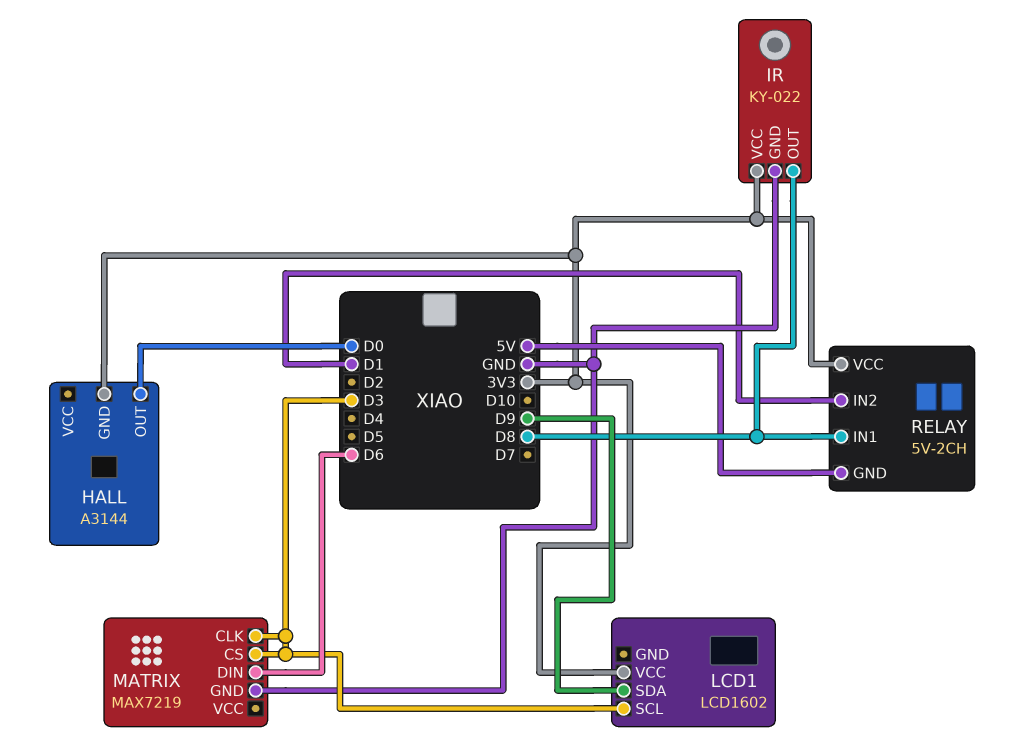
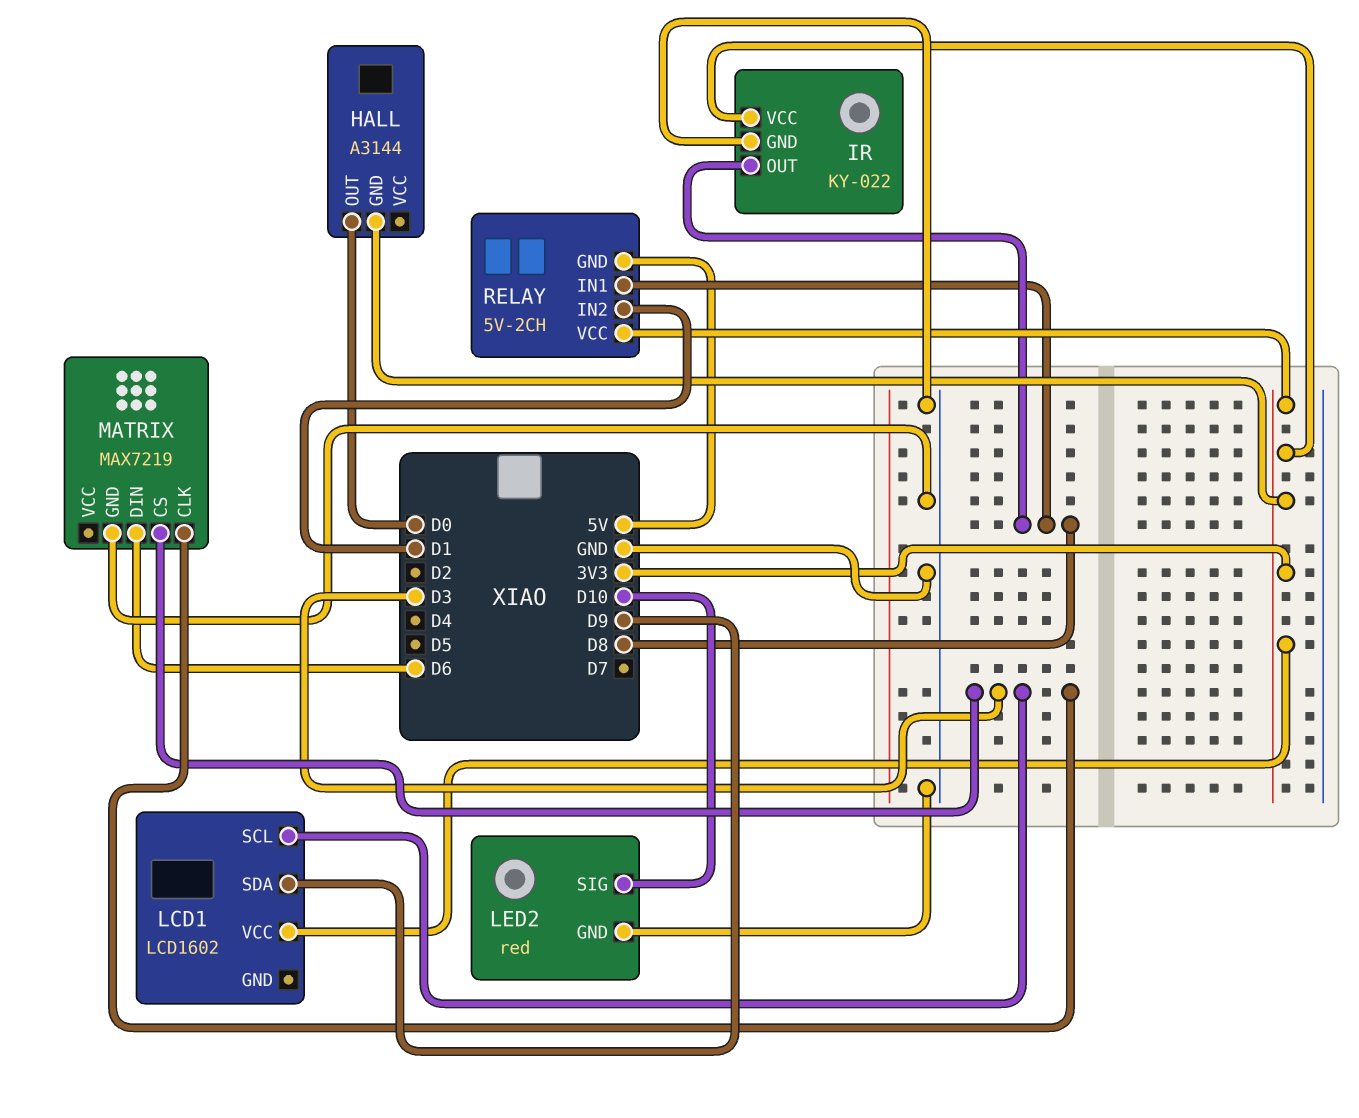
LED2: none -> red
LED2 pin GND: none -> GND
LED2 pin SIG: none -> D10

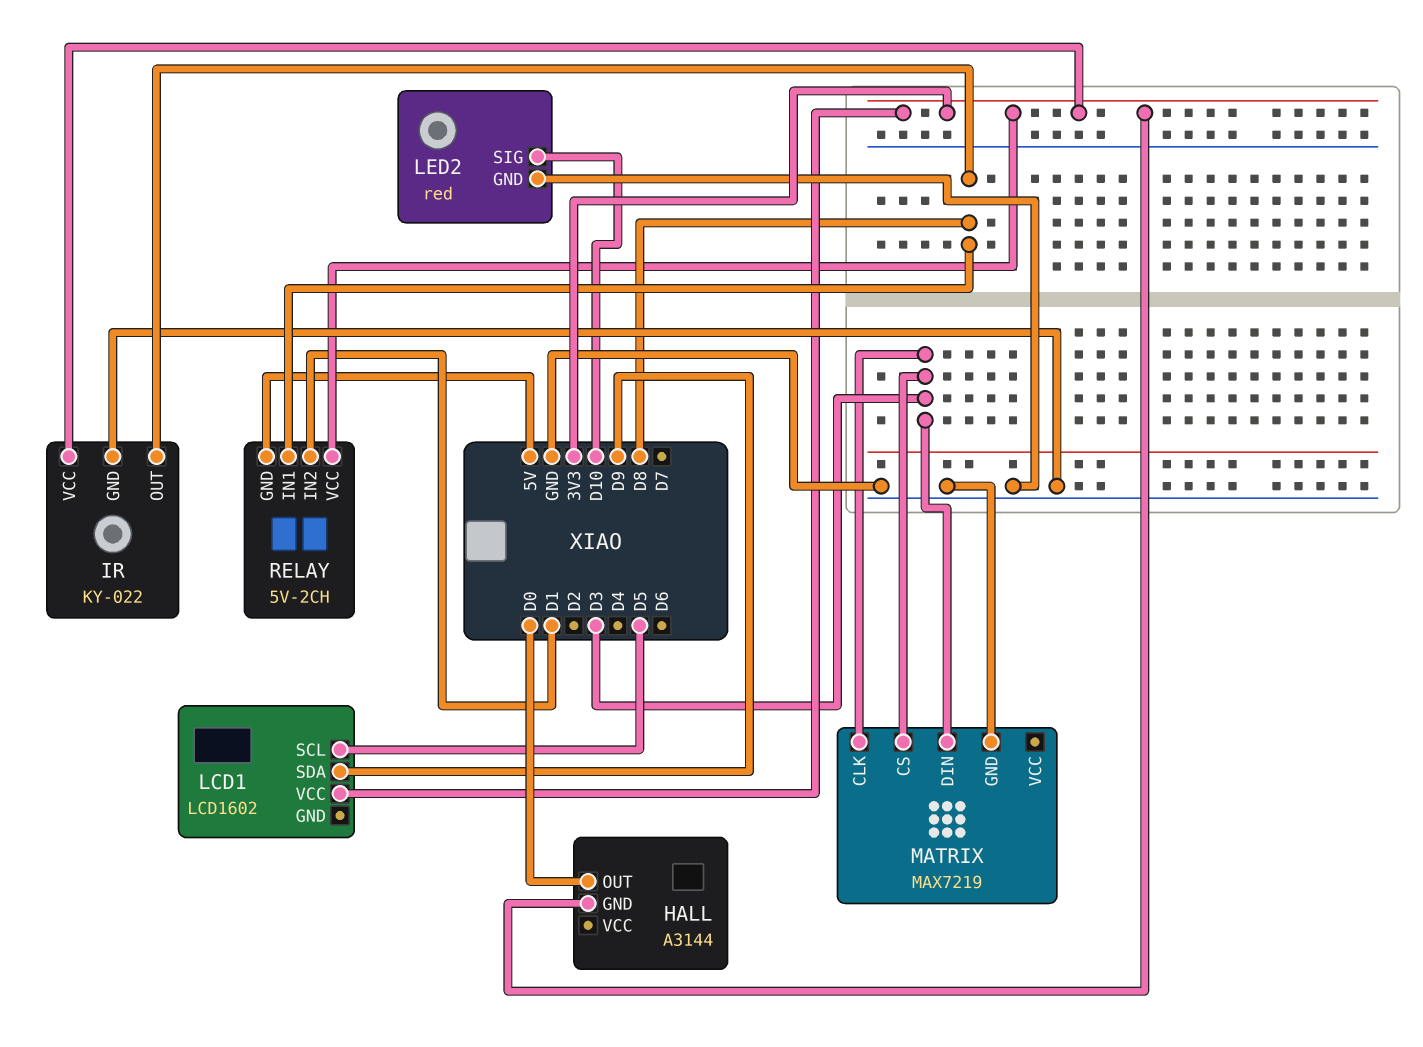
LCD1 pin SCL: D3 -> D5
MATRIX pin DIN: D6 -> D3

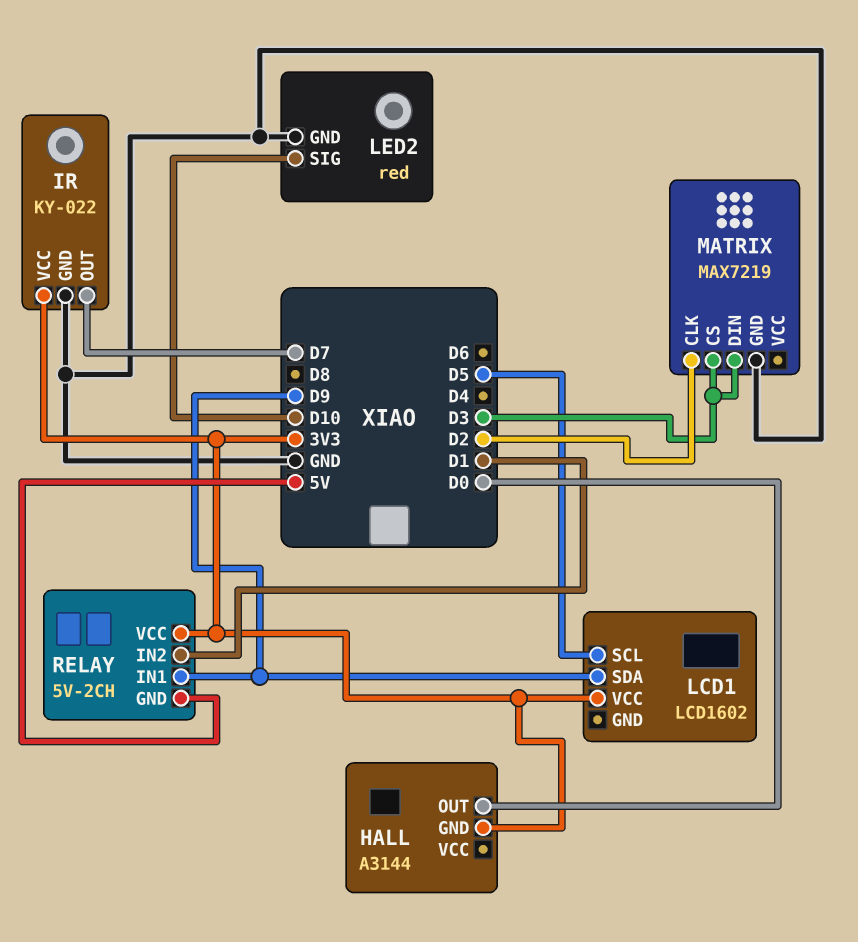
IR pin OUT: D8 -> D7
MATRIX pin CLK: D3 -> D2
RELAY pin IN1: D8 -> D9

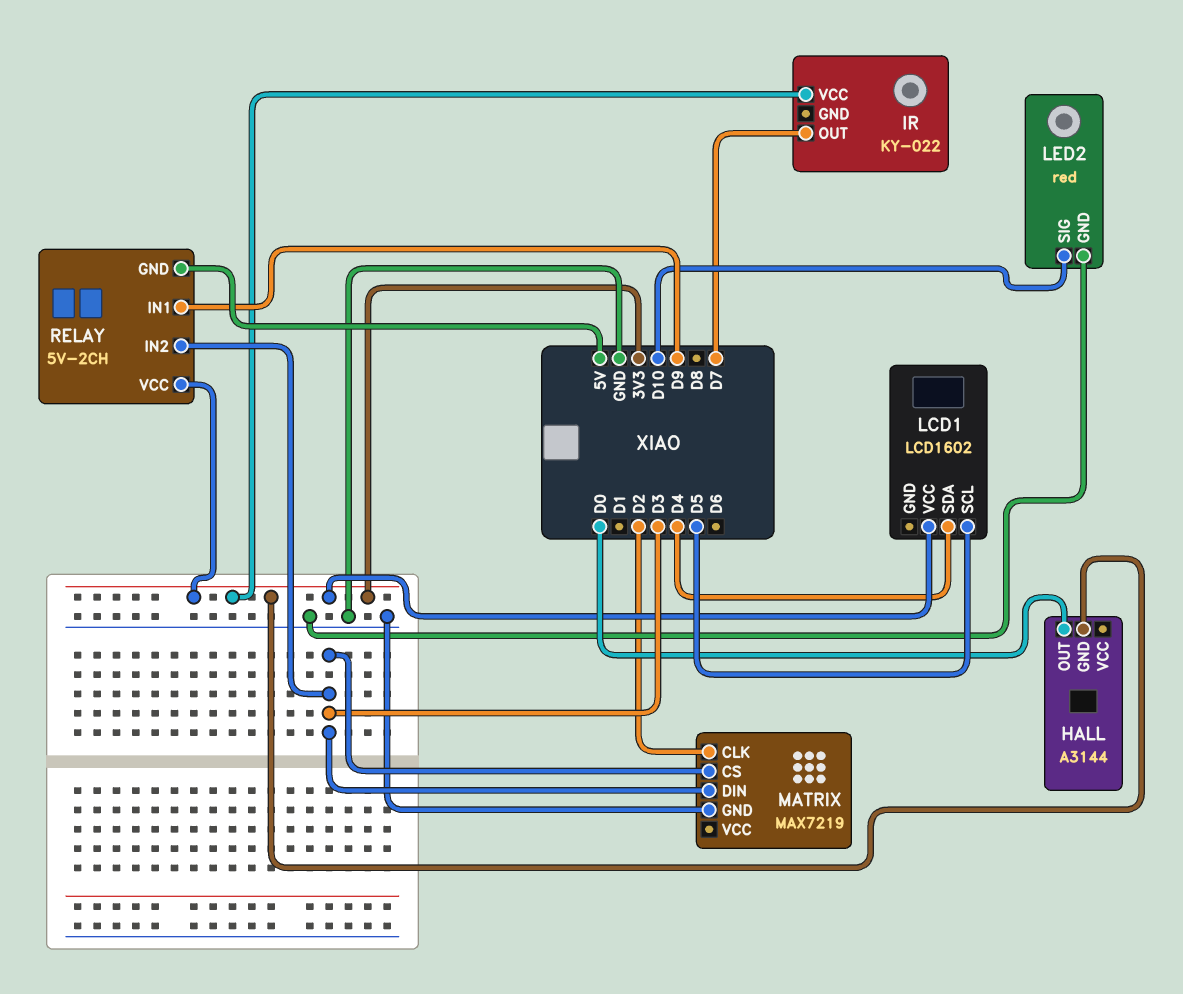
IR pin GND: GND -> none
LCD1 pin SDA: D9 -> D4
RELAY pin IN2: D1 -> D3

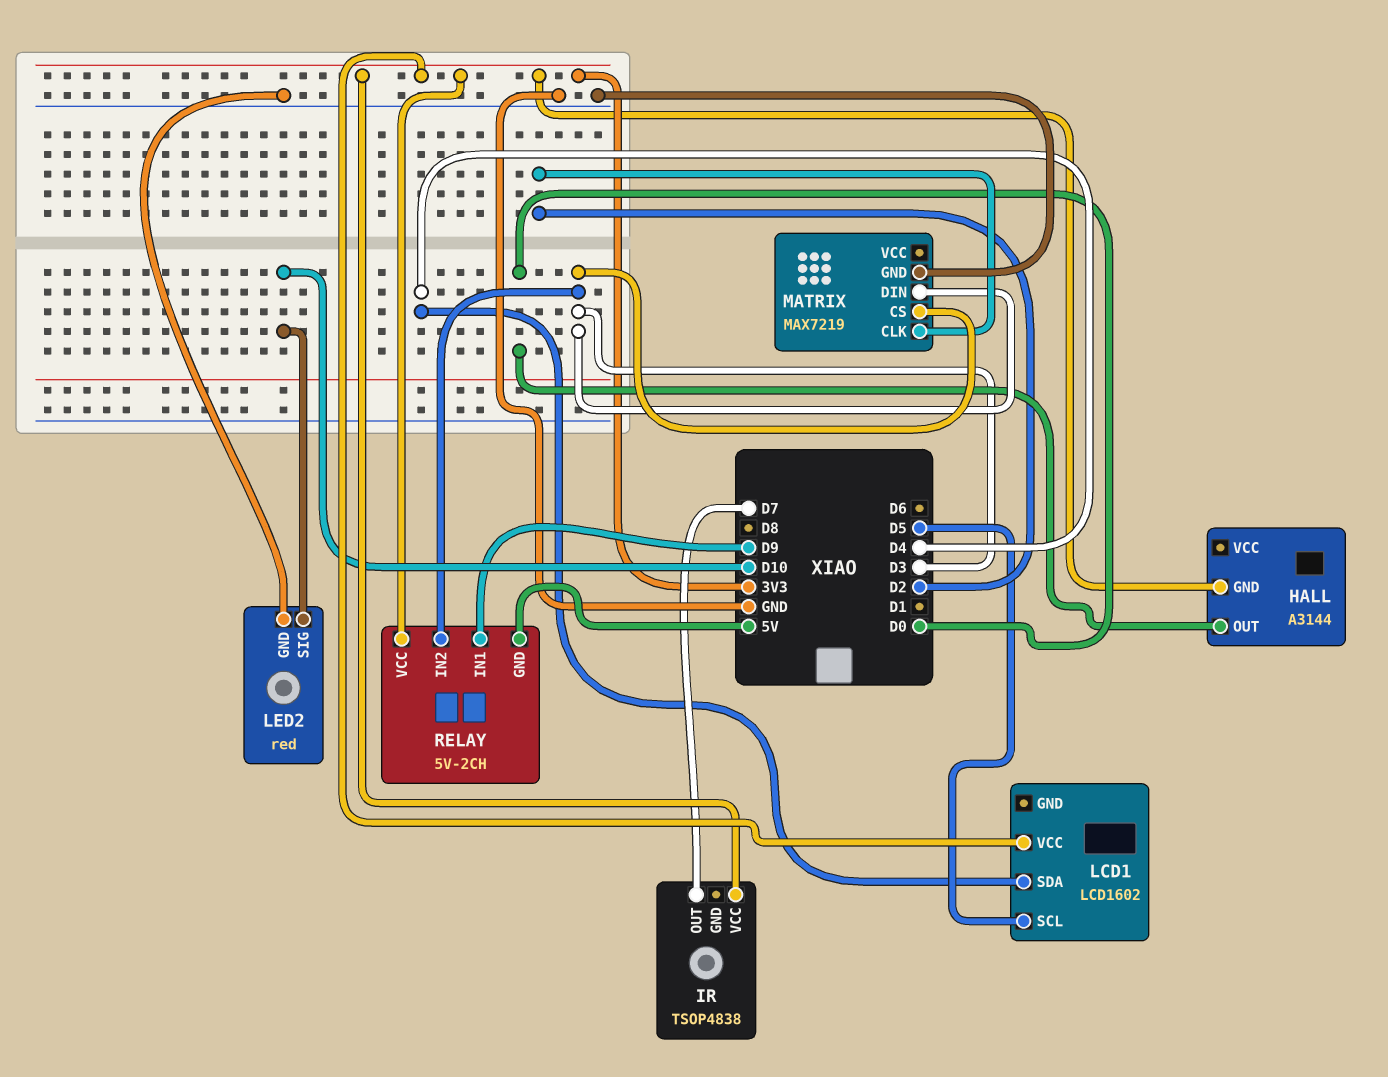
IR: KY-022 -> TSOP4838

